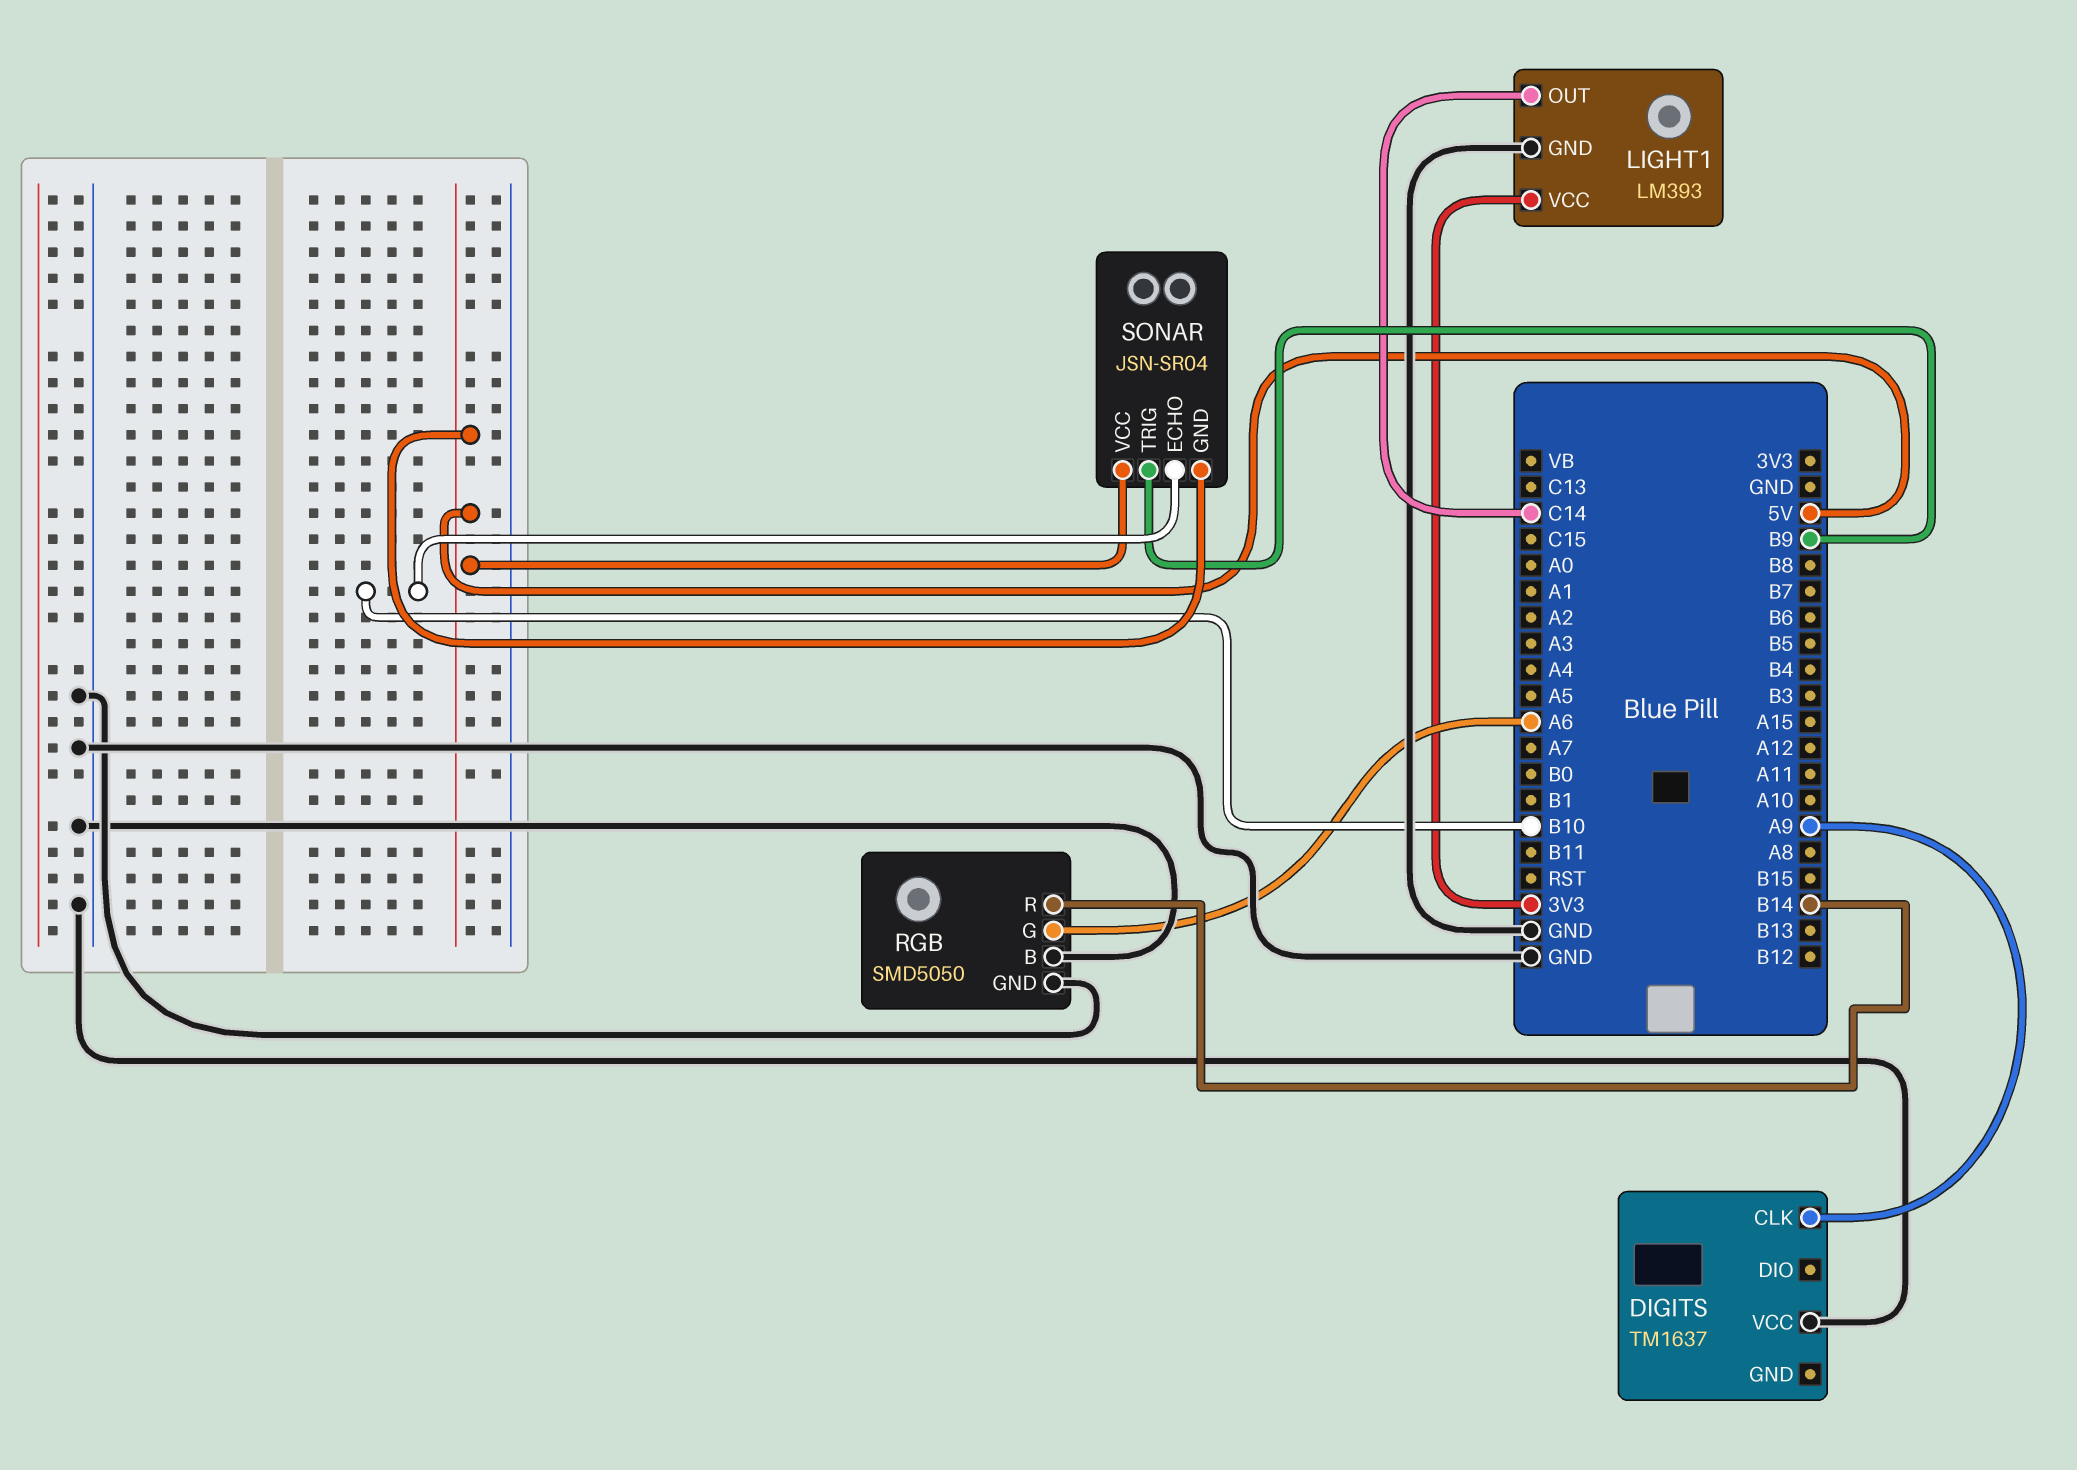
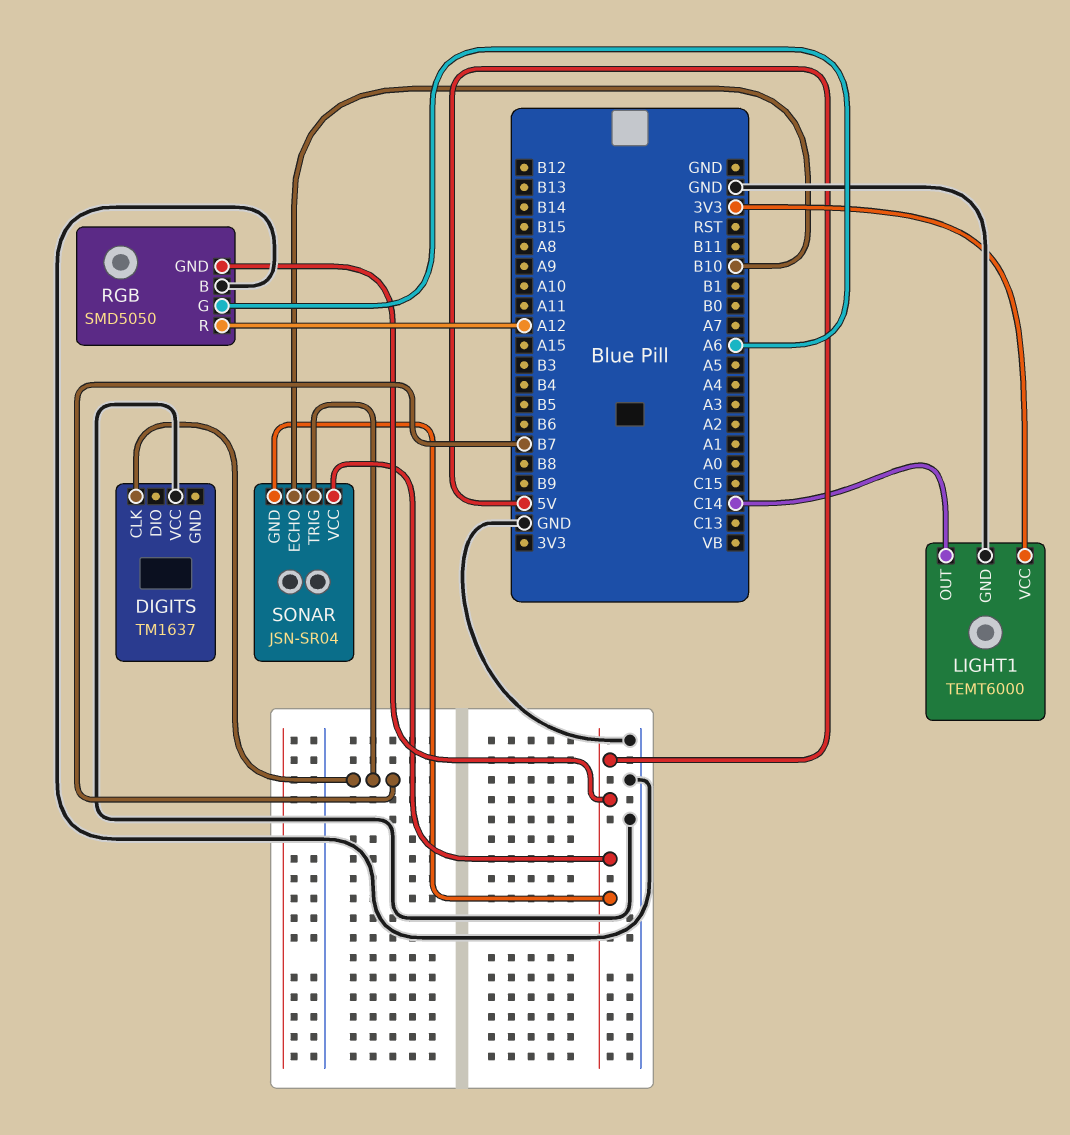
DIGITS pin CLK: A9 -> B7
LIGHT1: LM393 -> TEMT6000
RGB pin GND: GND -> 5V
RGB pin R: B14 -> A12
SONAR pin TRIG: B9 -> B7

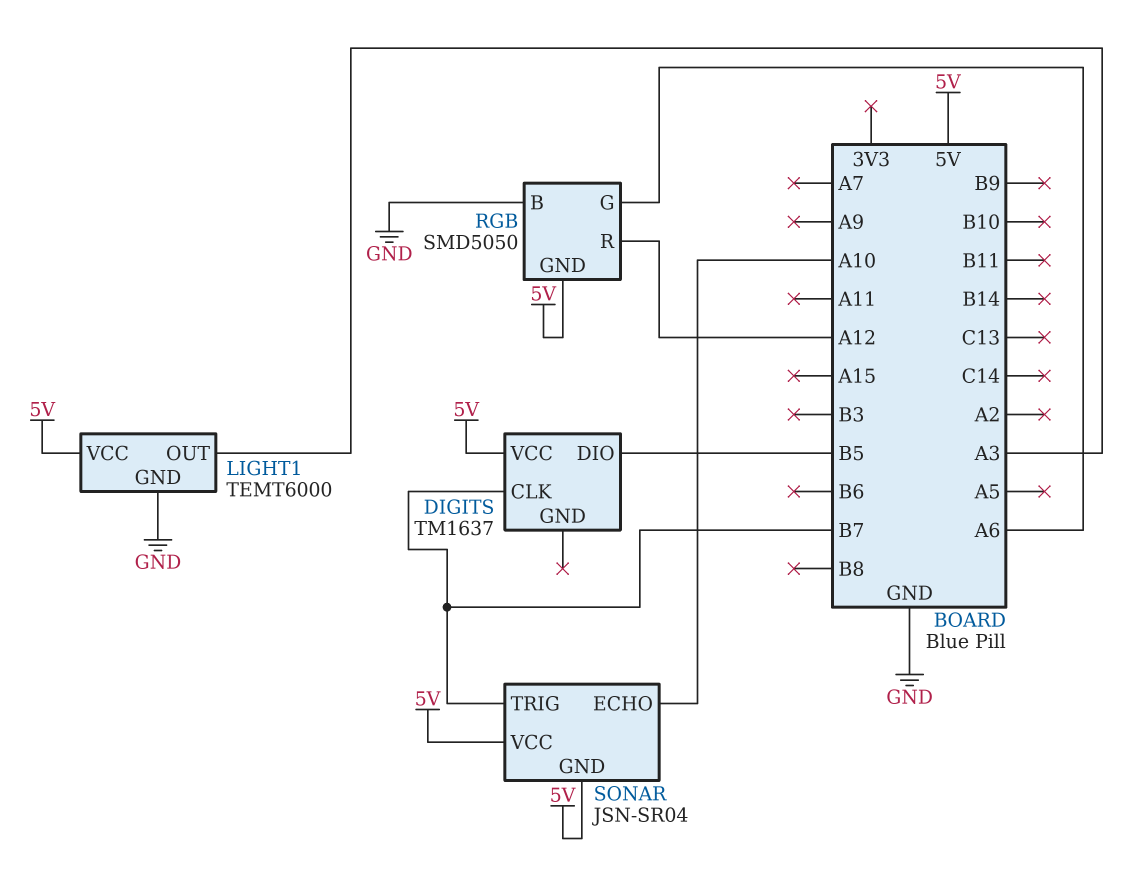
DIGITS pin DIO: none -> B5
DIGITS pin VCC: GND -> 5V
LIGHT1 pin OUT: C14 -> A3
LIGHT1 pin VCC: 3V3 -> 5V
SONAR pin ECHO: B10 -> A10

